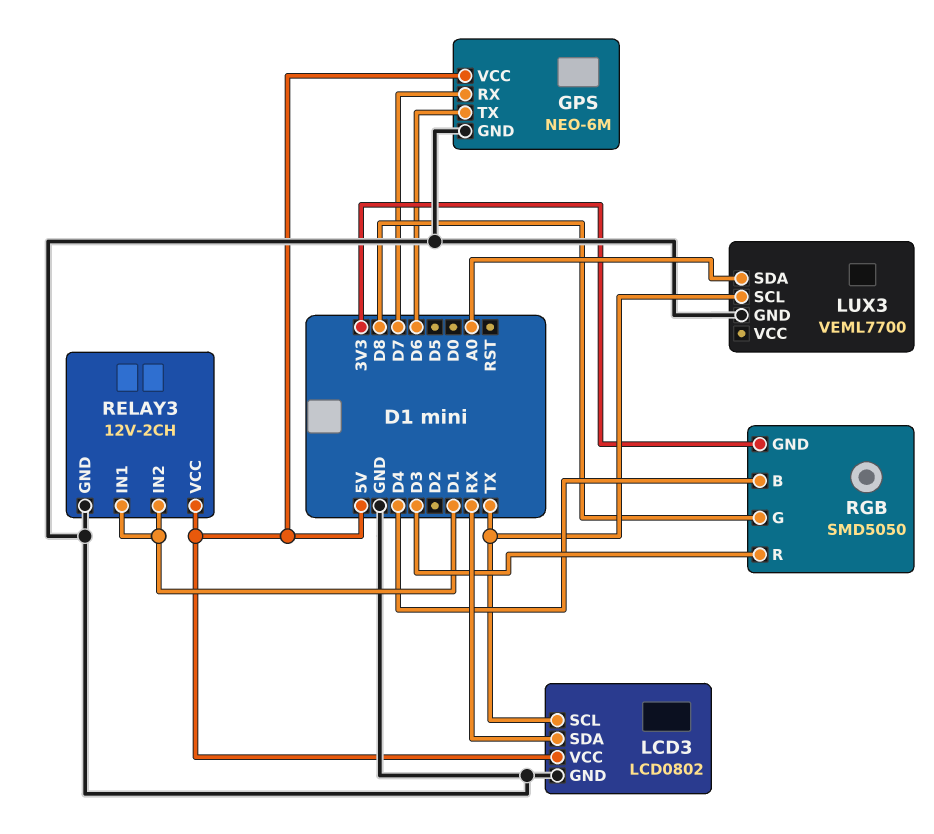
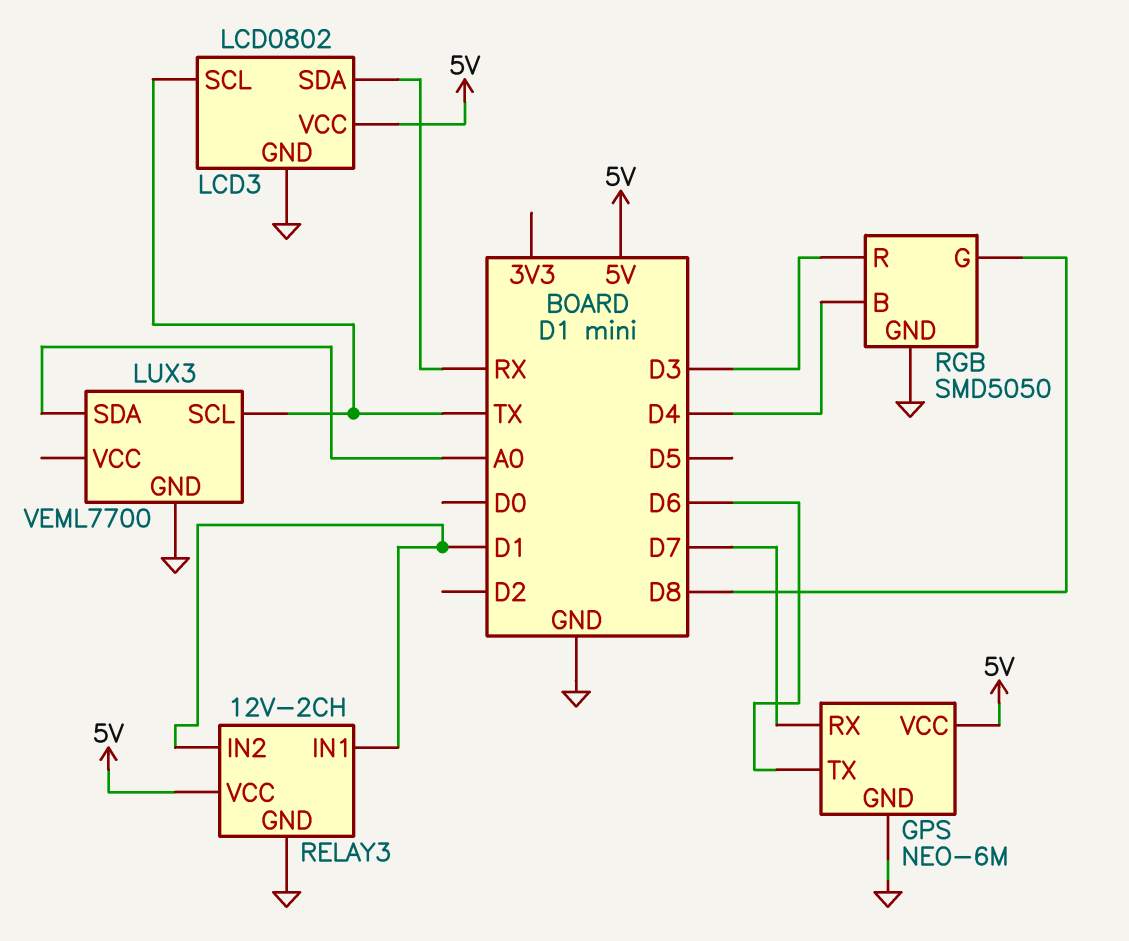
RGB pin GND: 3V3 -> GND

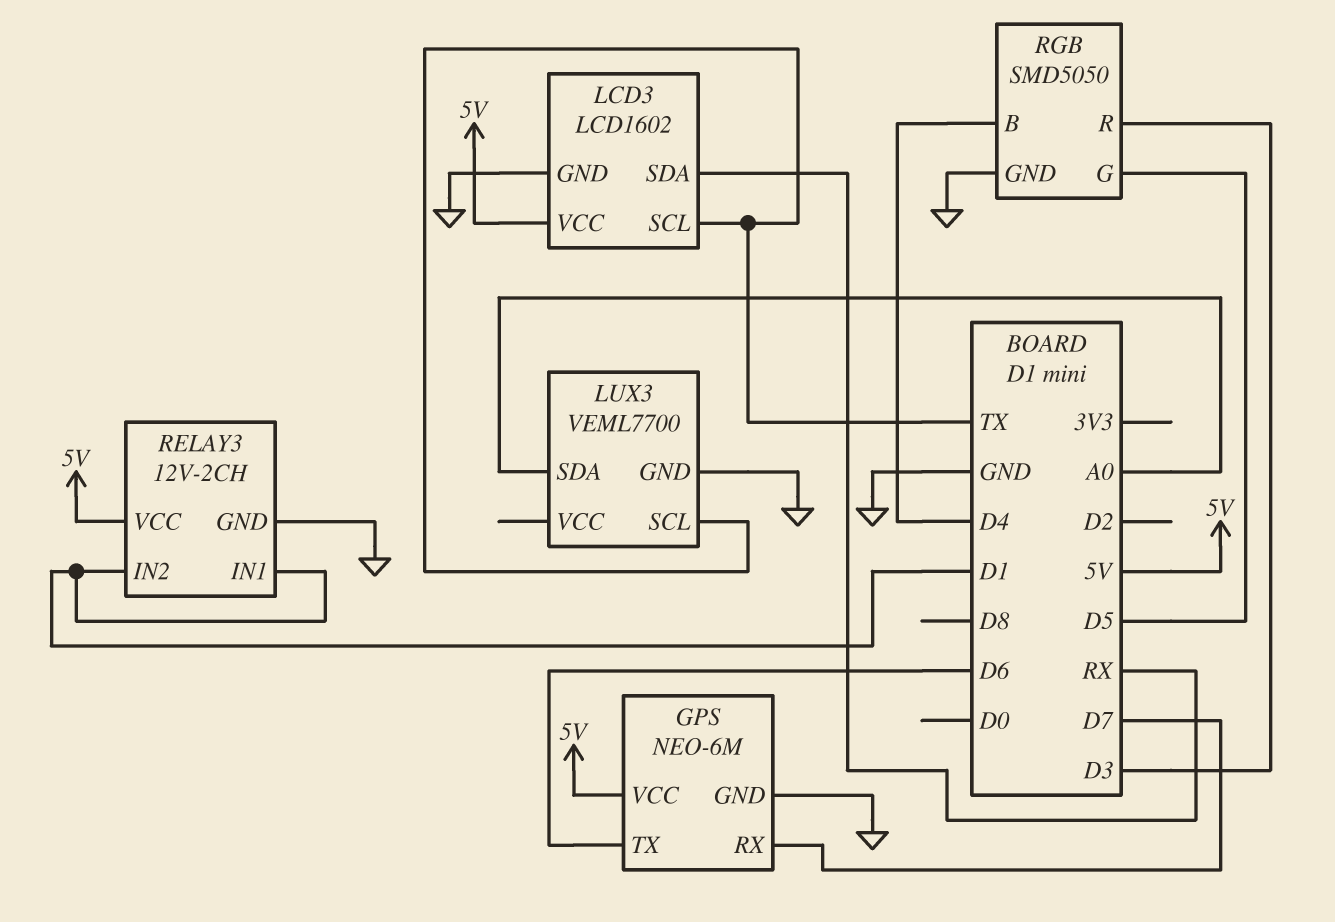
LCD3: LCD0802 -> LCD1602
RGB pin G: D8 -> D5

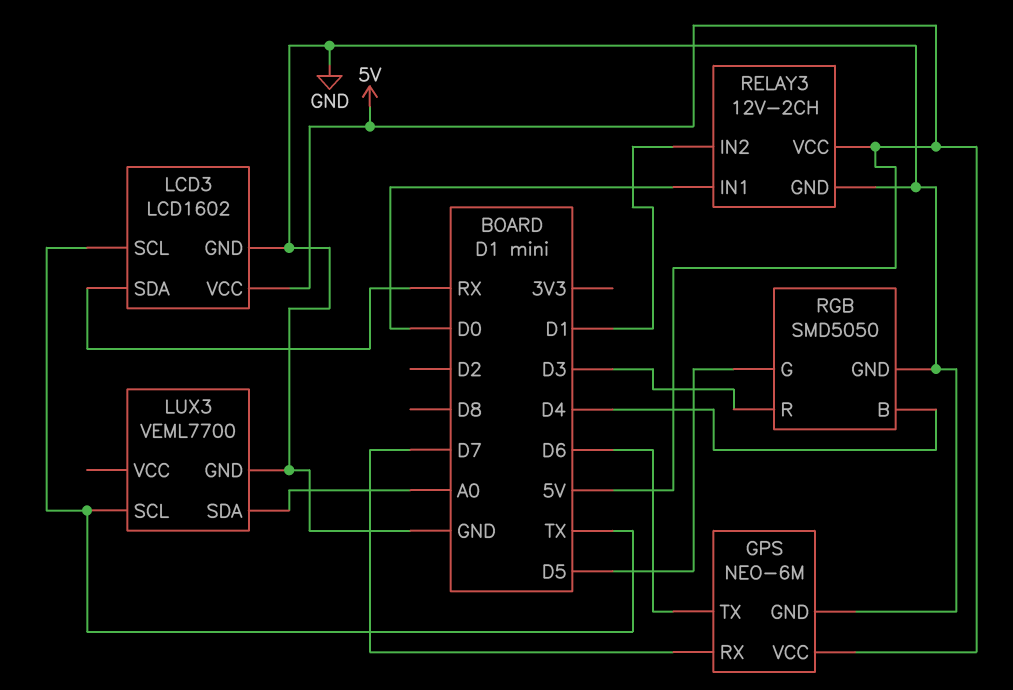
RELAY3 pin IN1: D1 -> D0

